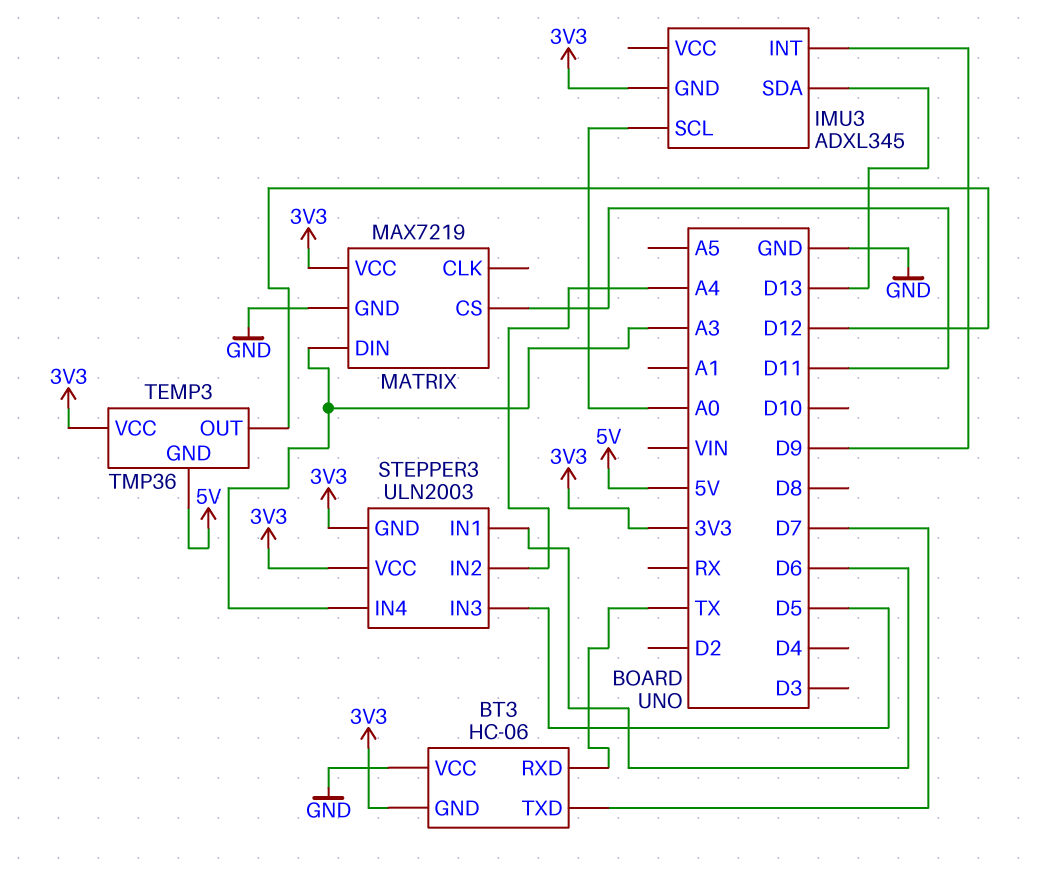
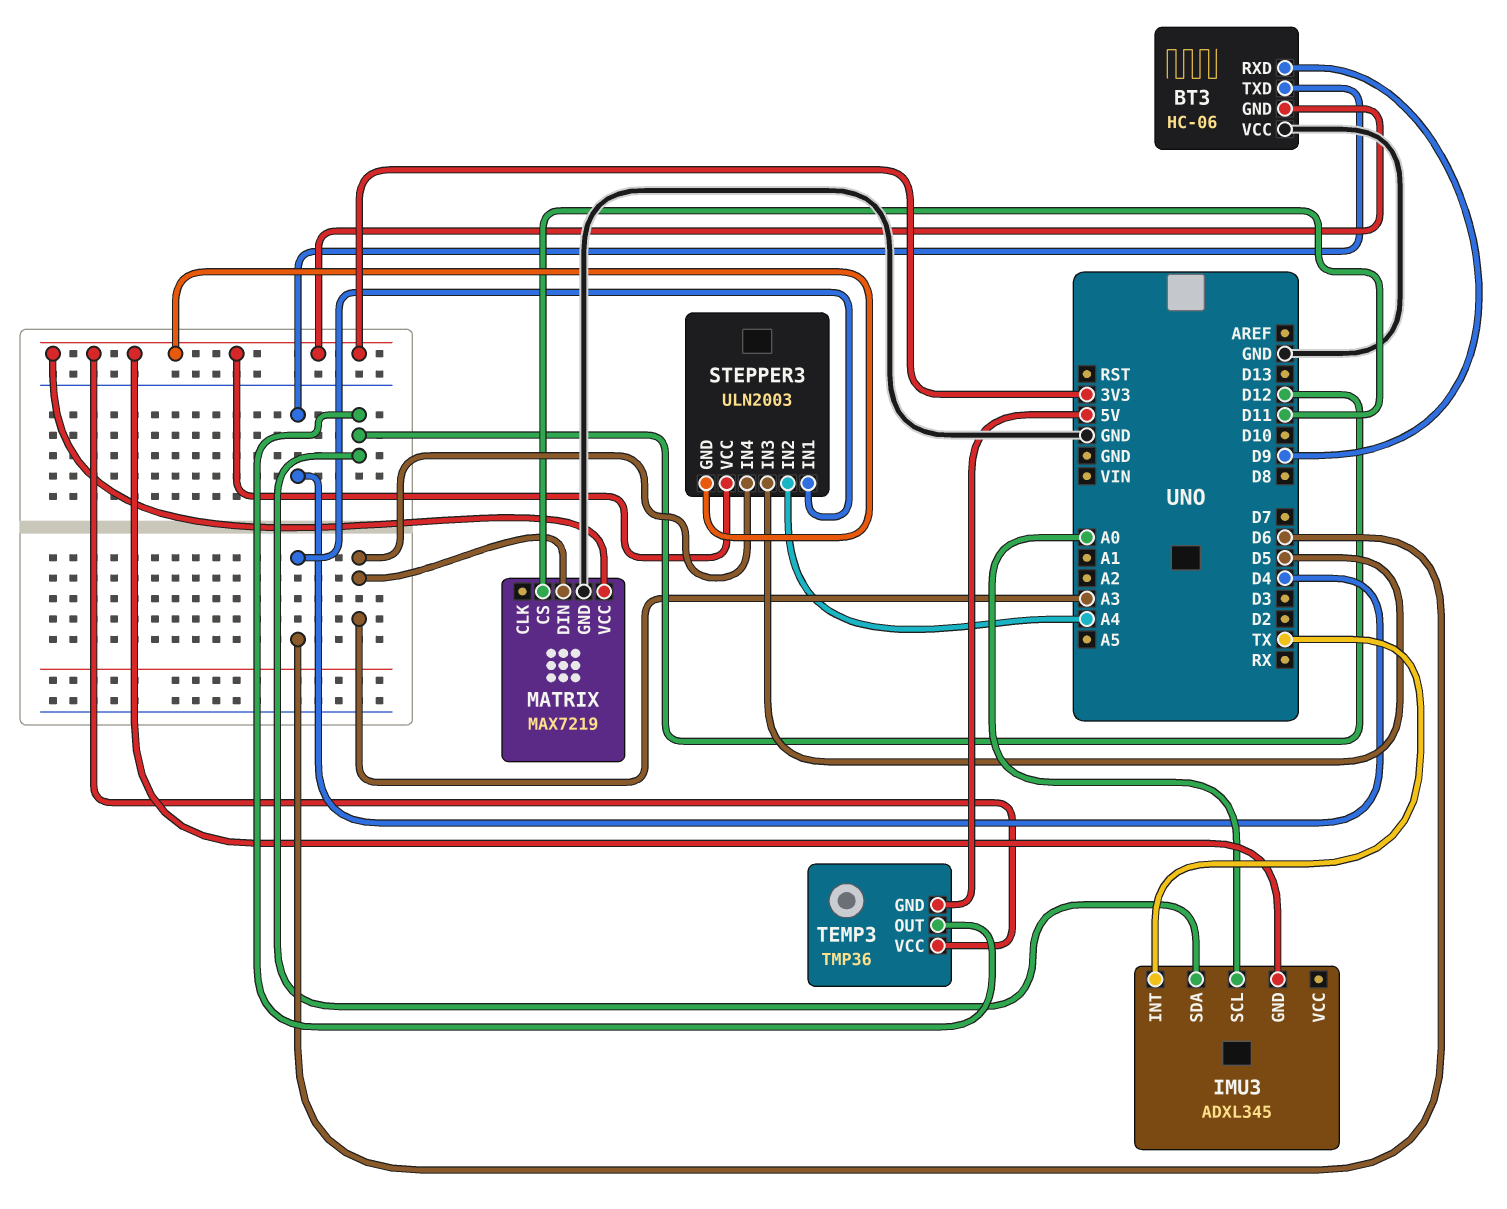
BT3 pin RXD: TX -> D9
BT3 pin TXD: D7 -> D4
IMU3 pin INT: D9 -> TX
IMU3 pin SDA: D13 -> D12

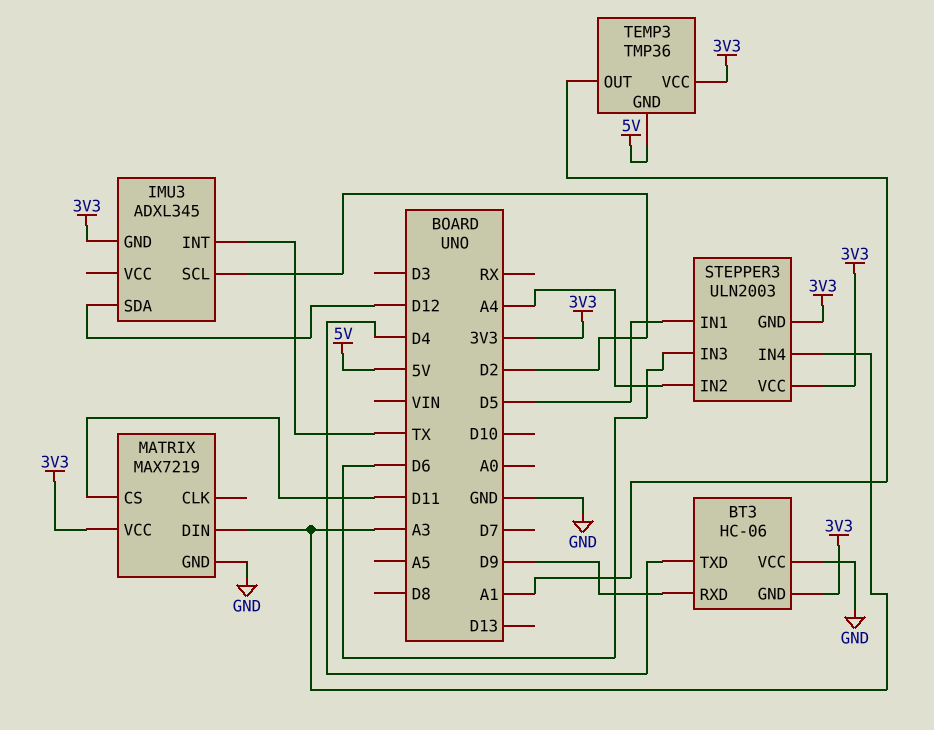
IMU3 pin SCL: A0 -> D2
STEPPER3 pin IN1: D6 -> D5
STEPPER3 pin IN3: D5 -> D6
TEMP3 pin OUT: D12 -> A1

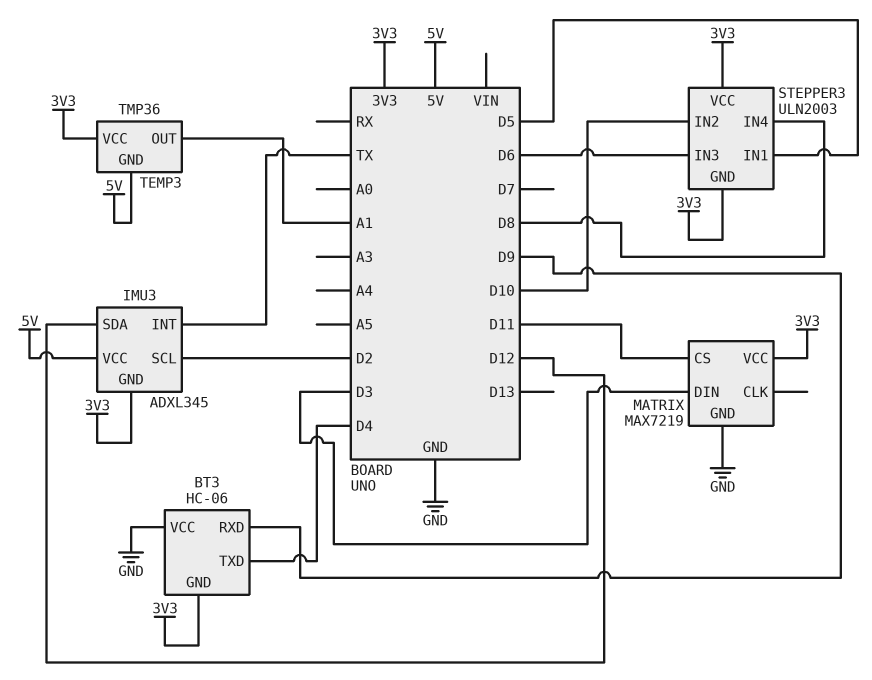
IMU3 pin VCC: none -> 5V
MATRIX pin DIN: A3 -> D3
STEPPER3 pin IN2: A4 -> D10
STEPPER3 pin IN4: A3 -> D8

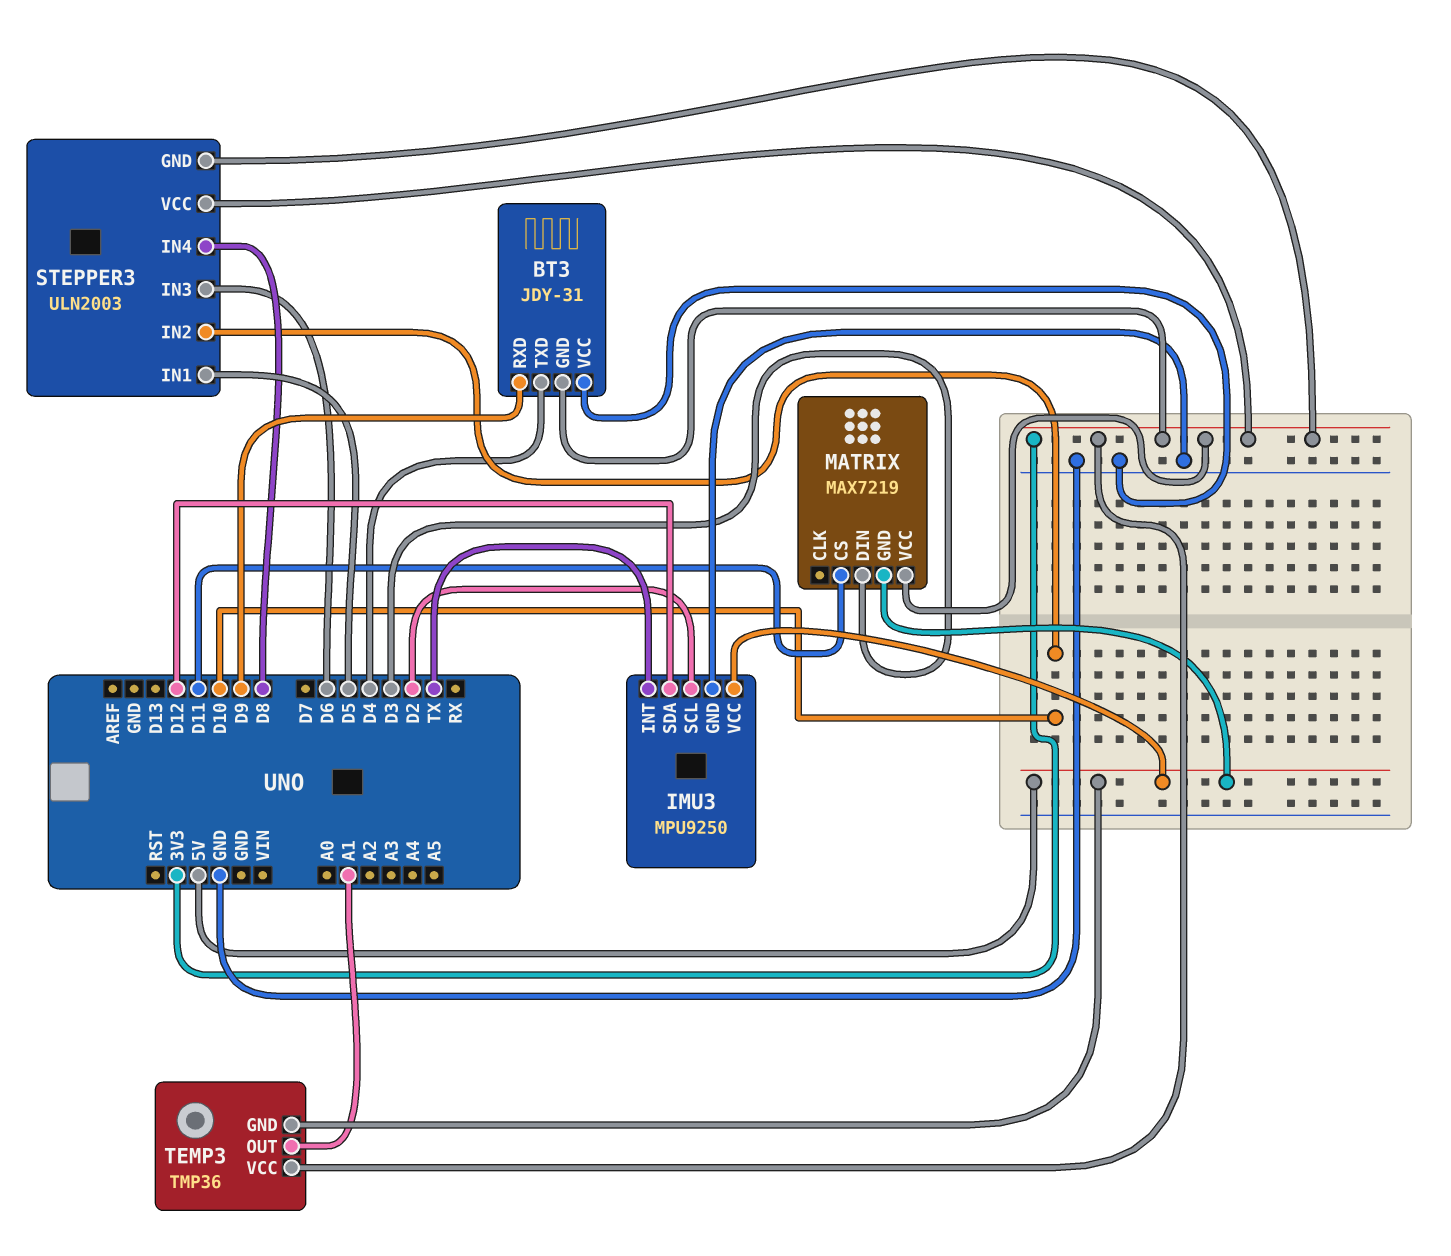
BT3: HC-06 -> JDY-31
IMU3: ADXL345 -> MPU9250
IMU3 pin GND: 3V3 -> GND
MATRIX pin GND: GND -> 5V

